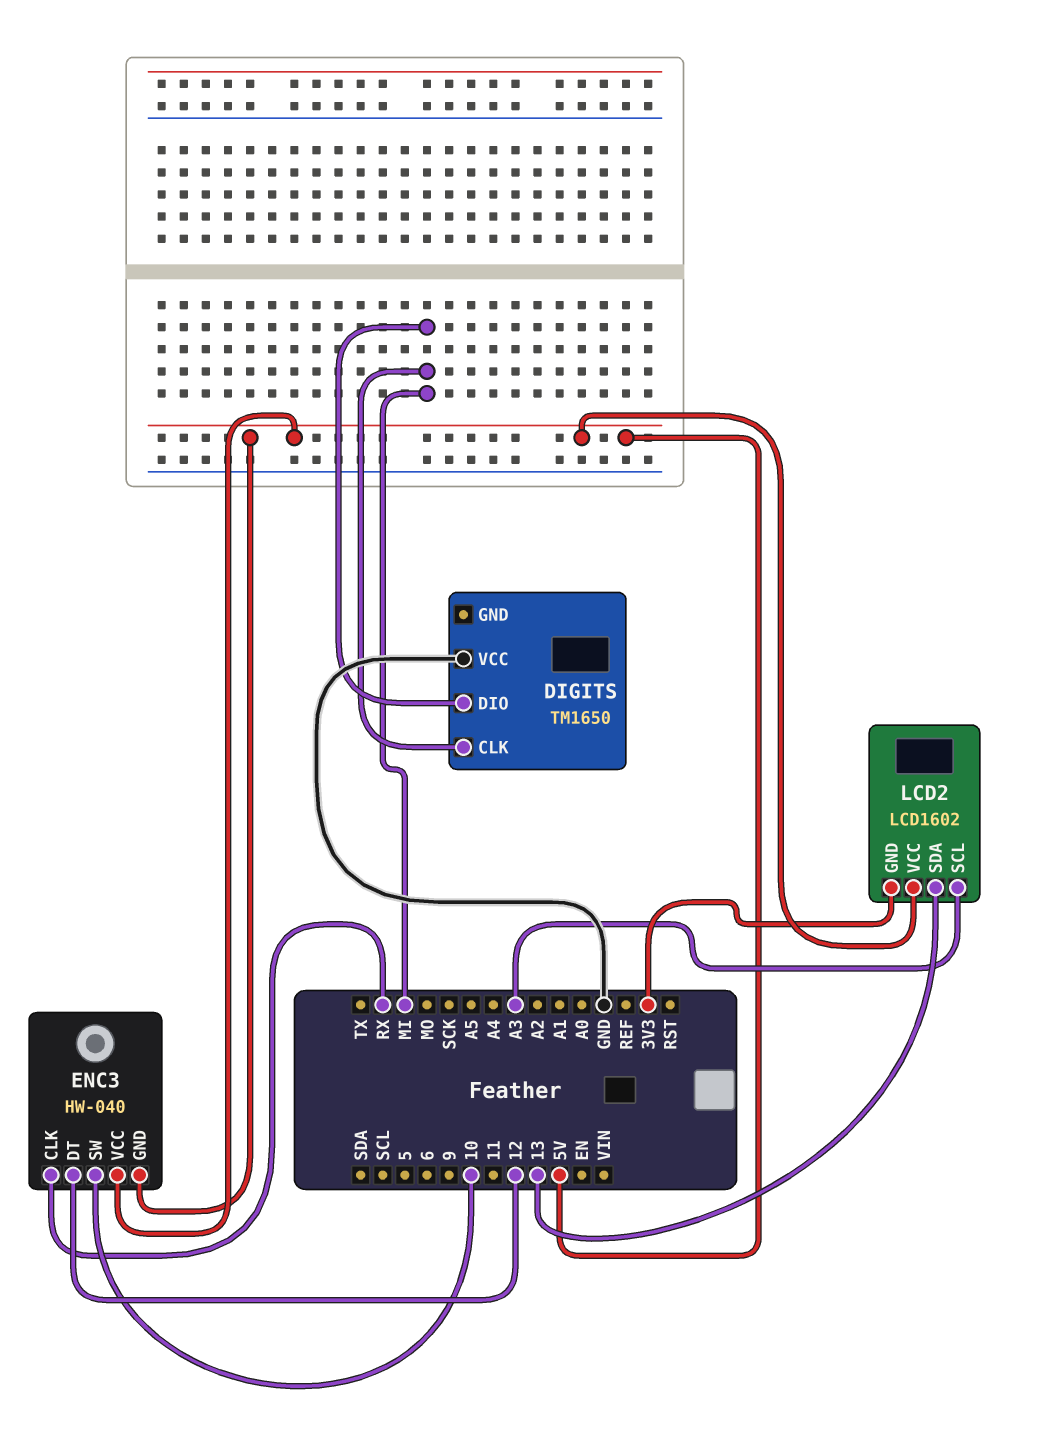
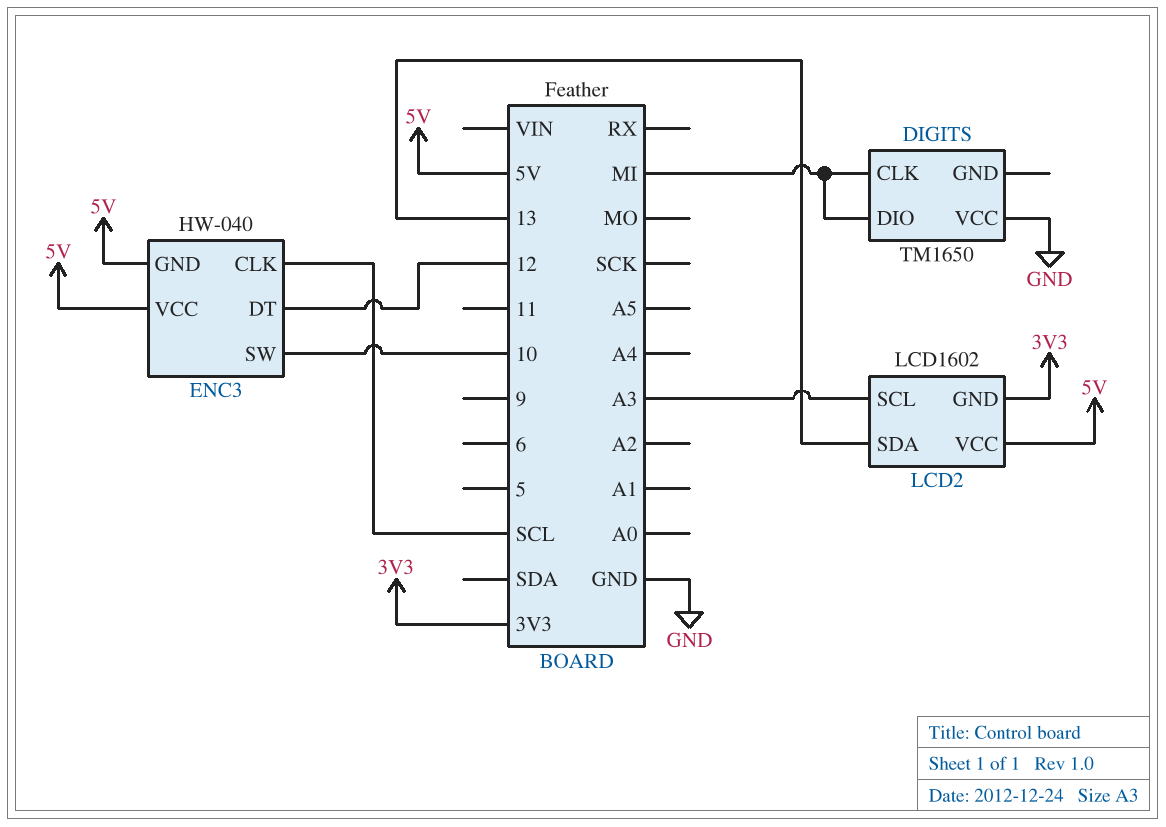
ENC3 pin CLK: RX -> SCL

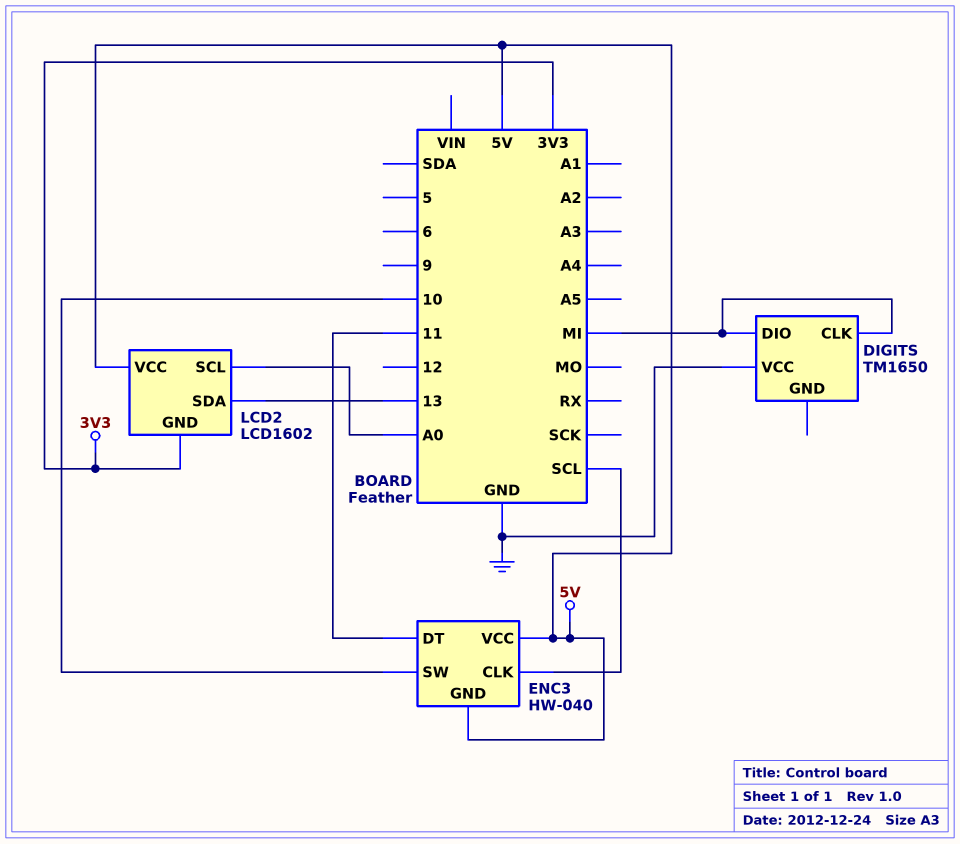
ENC3 pin DT: 12 -> 11
LCD2 pin SCL: A3 -> A0

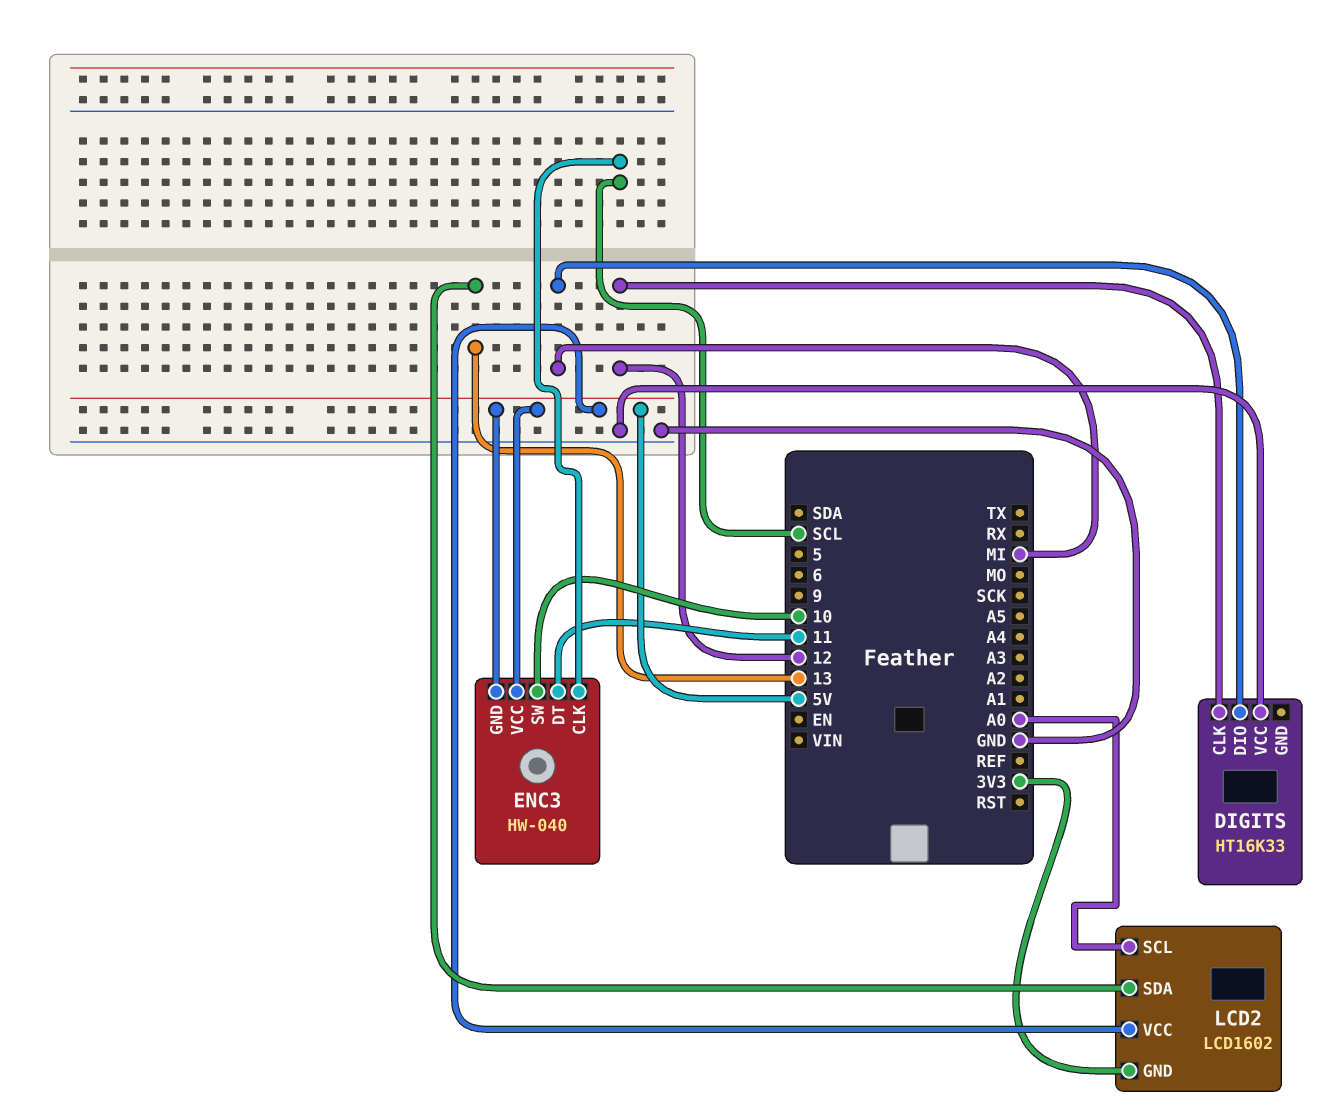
DIGITS: TM1650 -> HT16K33
DIGITS pin CLK: MI -> 12

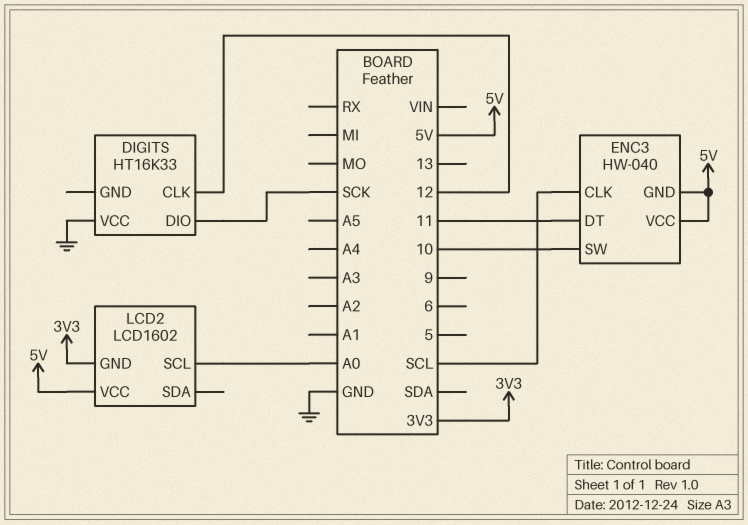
DIGITS pin DIO: MI -> SCK
LCD2 pin SDA: 13 -> none

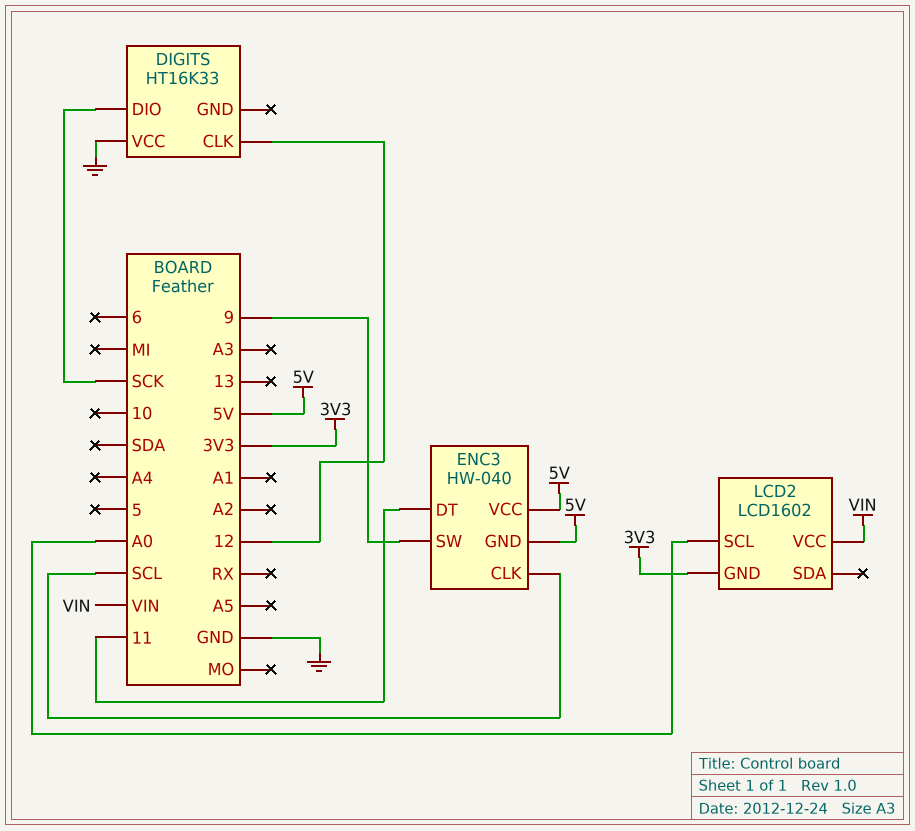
ENC3 pin SW: 10 -> 9
LCD2 pin VCC: 5V -> VIN

